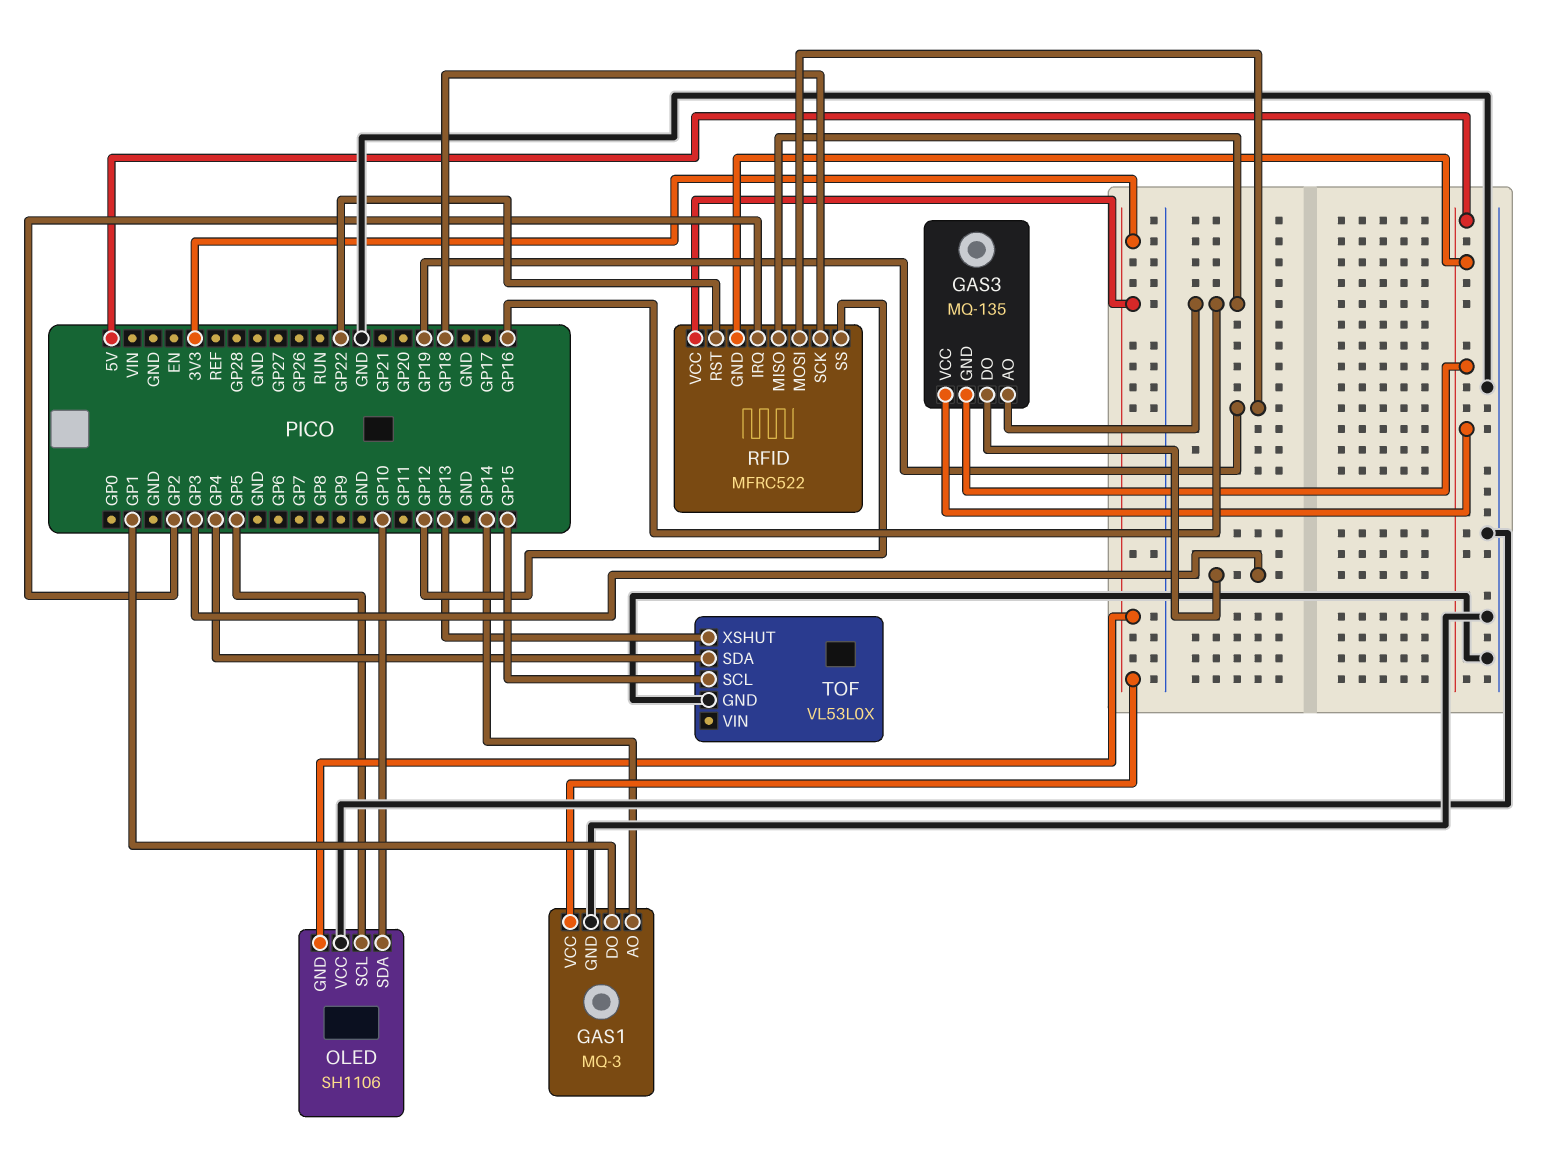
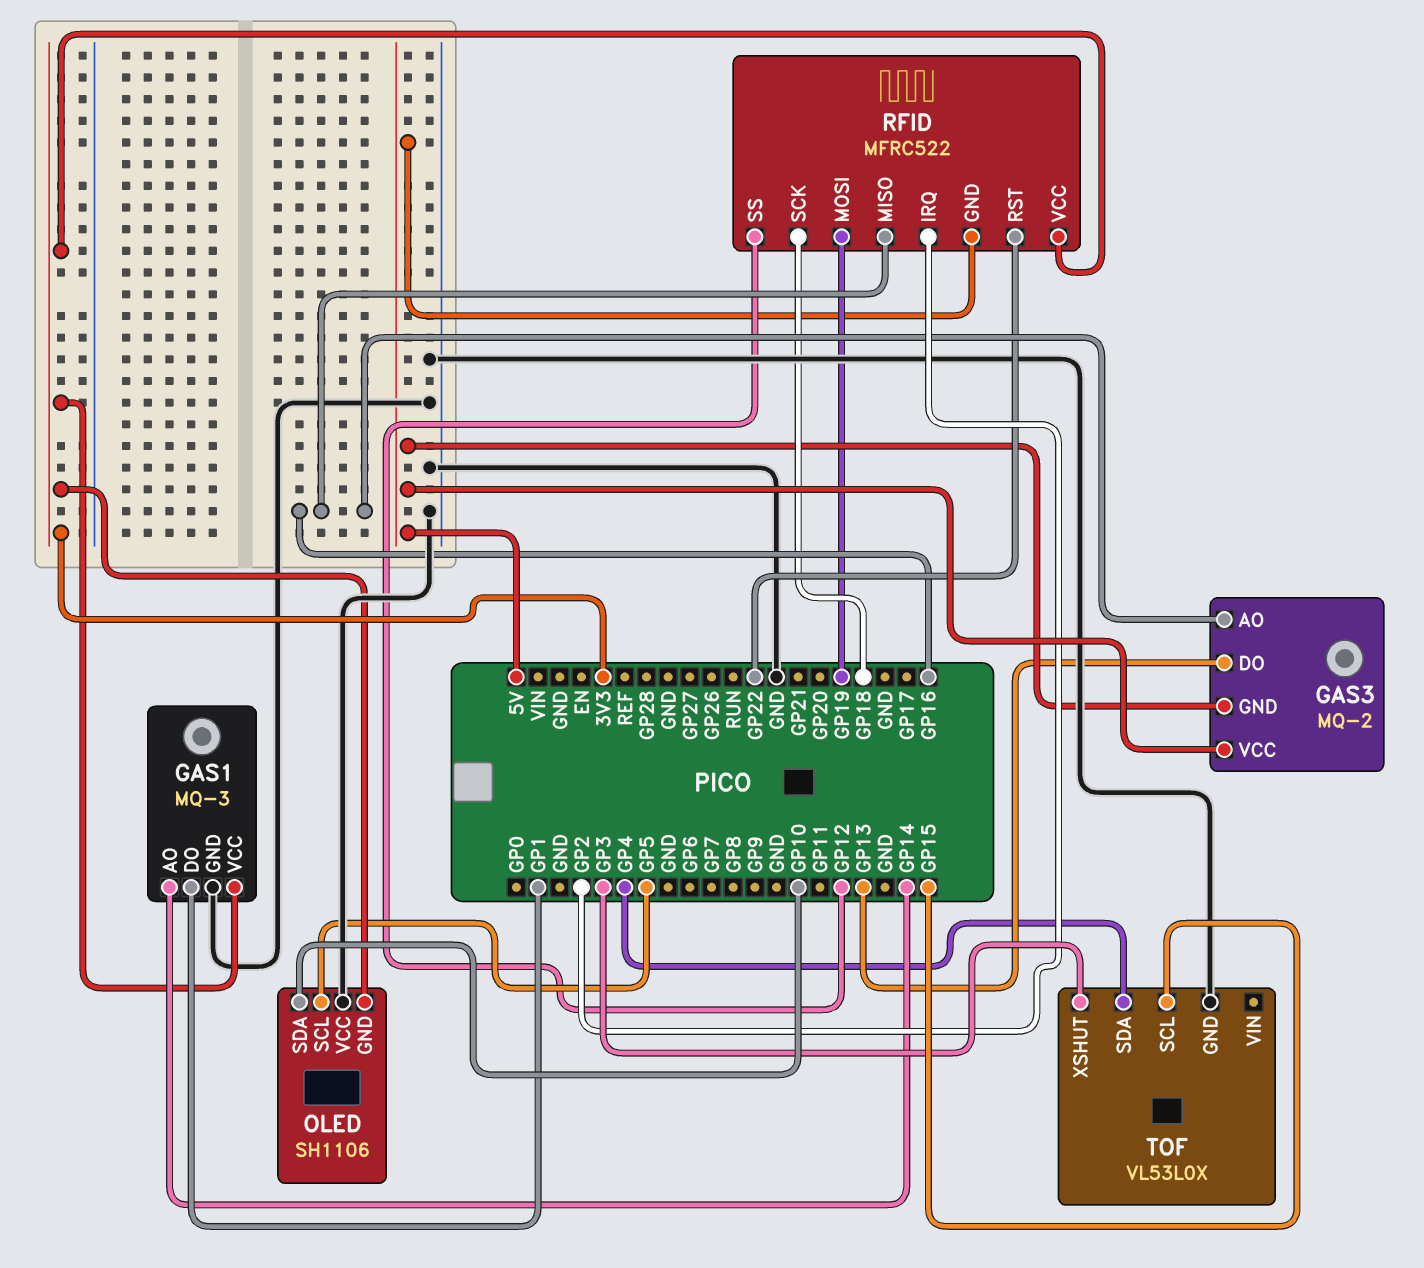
GAS3: MQ-135 -> MQ-2
GAS3 pin DO: GP3 -> GP13
TOF pin XSHUT: GP13 -> GP3

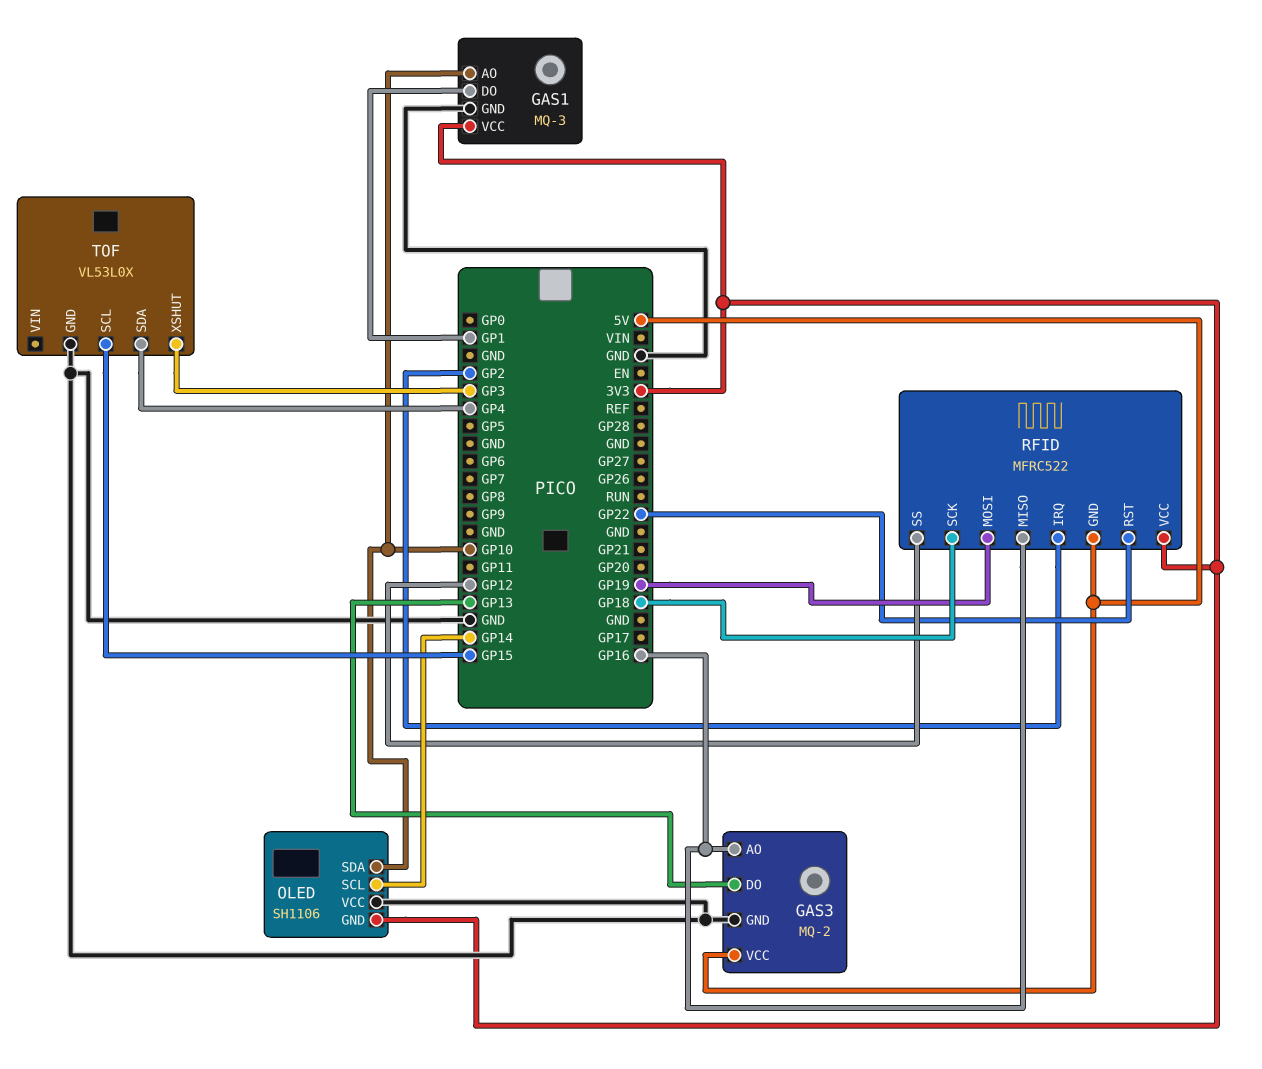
GAS1 pin AO: GP14 -> GP10
GAS3 pin GND: 5V -> GND
OLED pin SCL: GP5 -> GP14

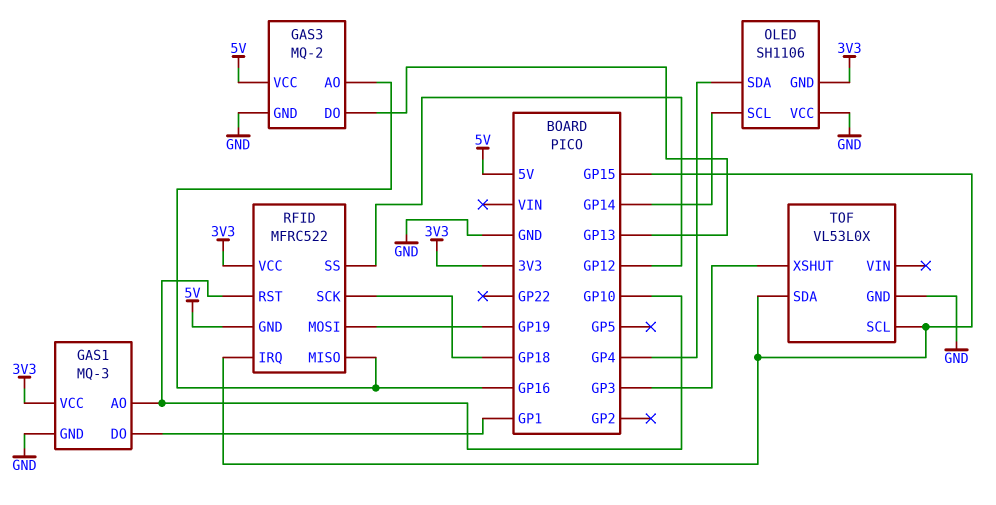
OLED pin SDA: GP10 -> GP4
RFID pin IRQ: GP2 -> GP15
RFID pin RST: GP22 -> GP10
TOF pin SDA: GP4 -> GP15

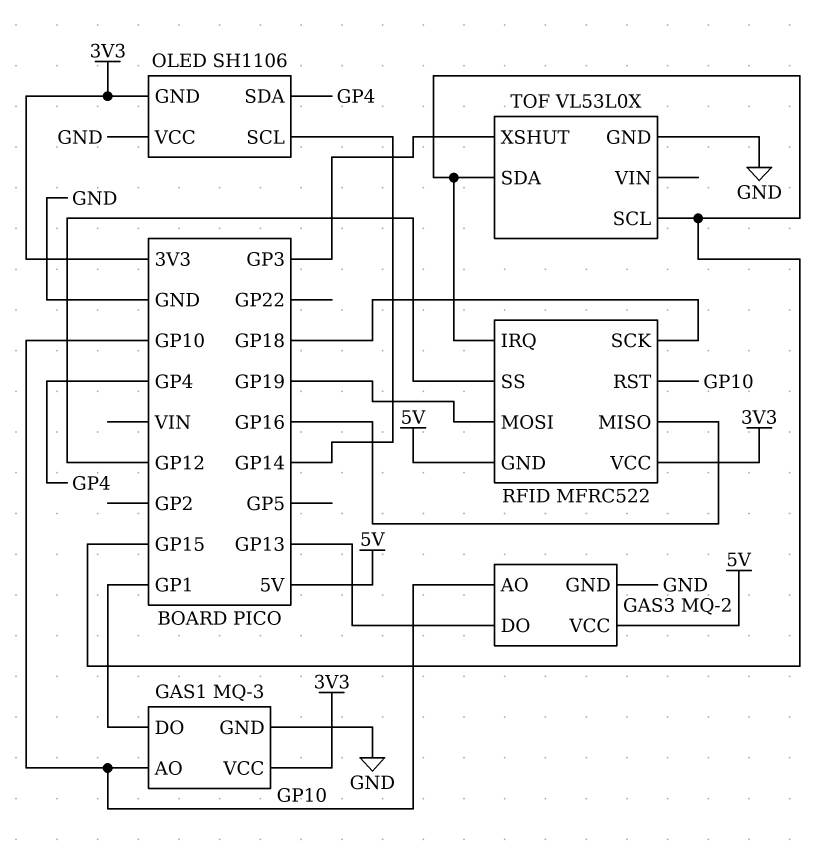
GAS3 pin AO: GP16 -> GP10

